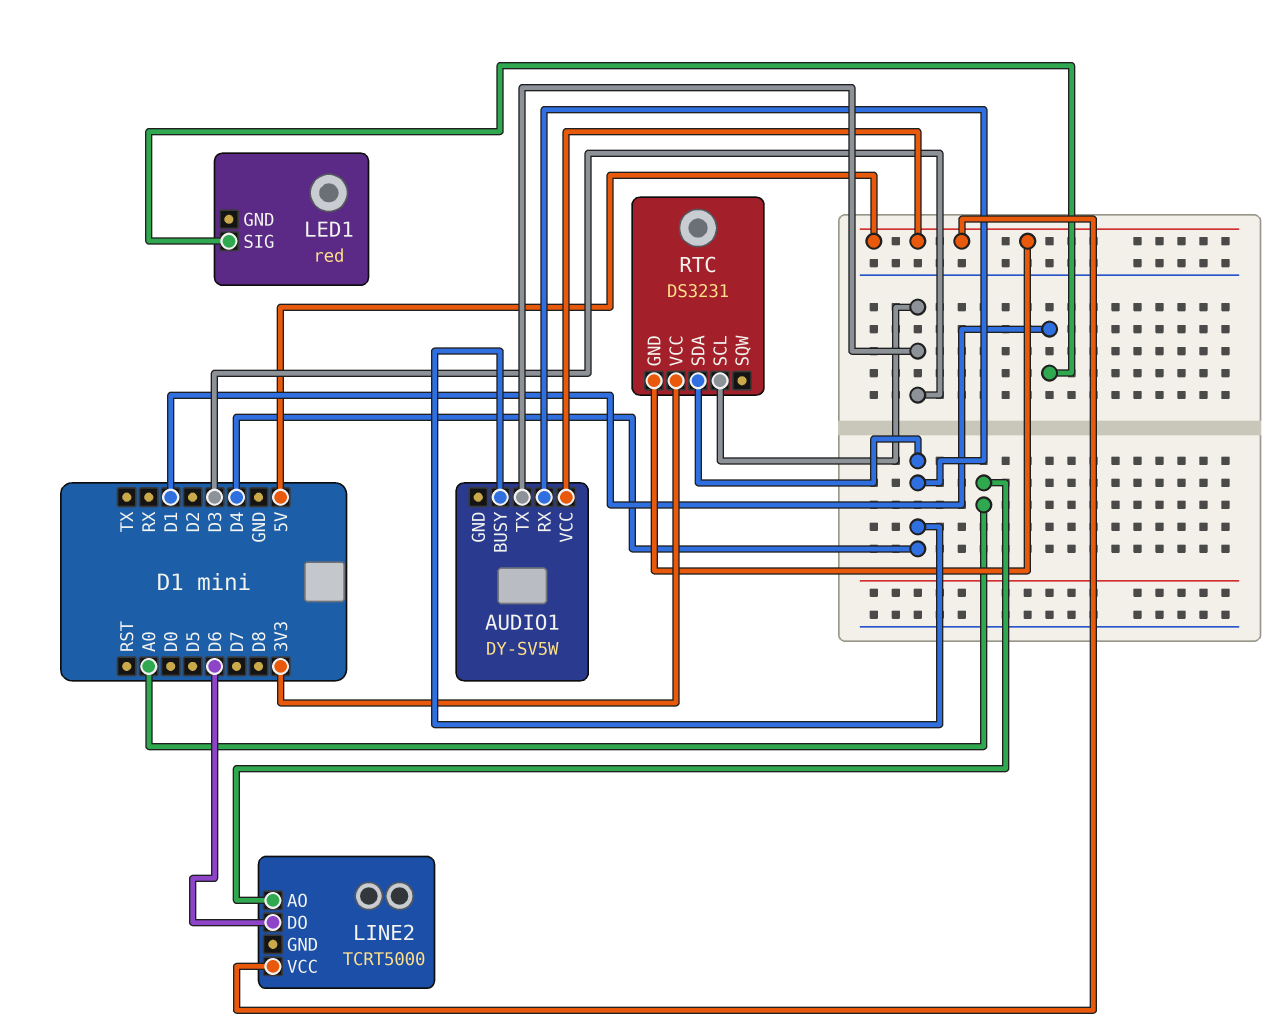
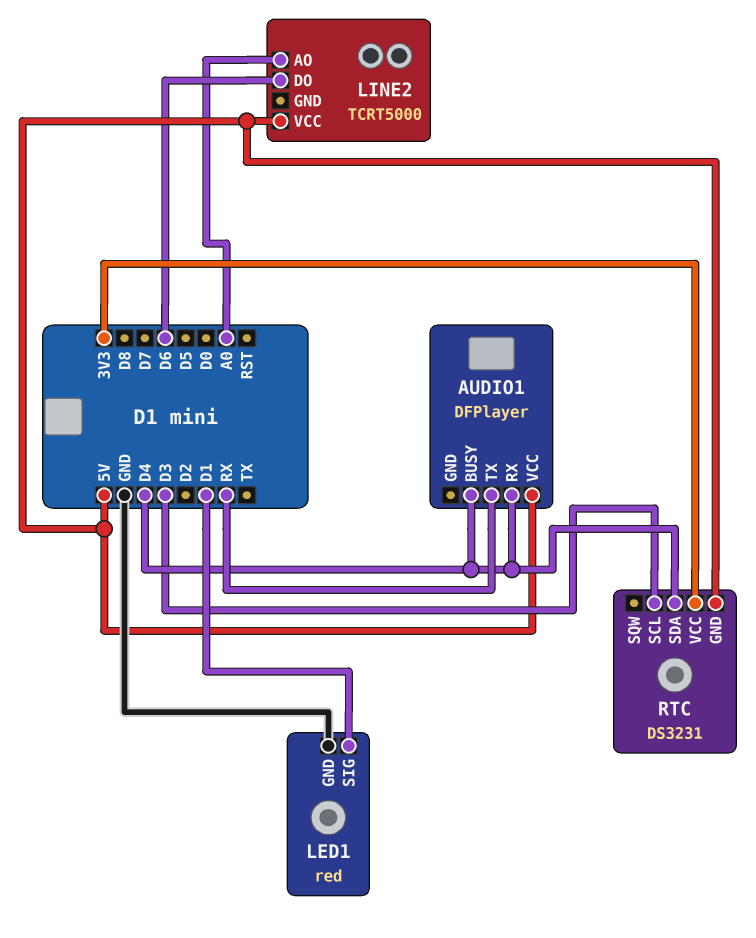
AUDIO1: DY-SV5W -> DFPlayer
AUDIO1 pin TX: D3 -> RX
LED1 pin GND: none -> GND

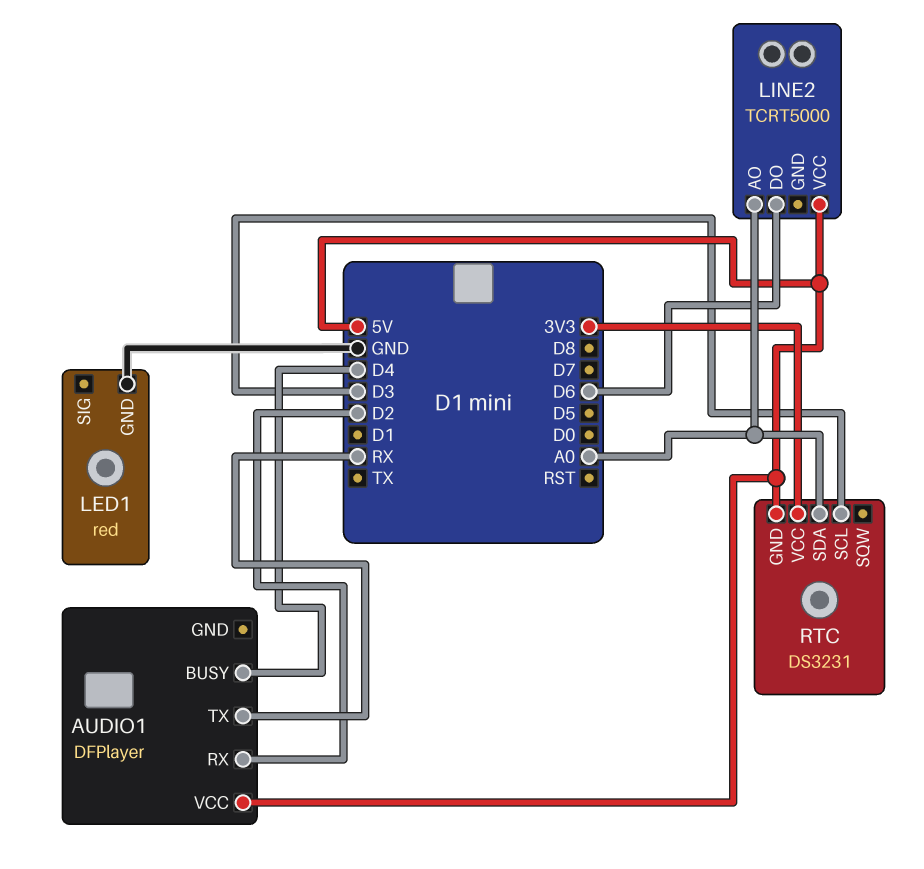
AUDIO1 pin RX: D4 -> D2
LED1 pin SIG: D1 -> none
RTC pin SDA: D4 -> A0

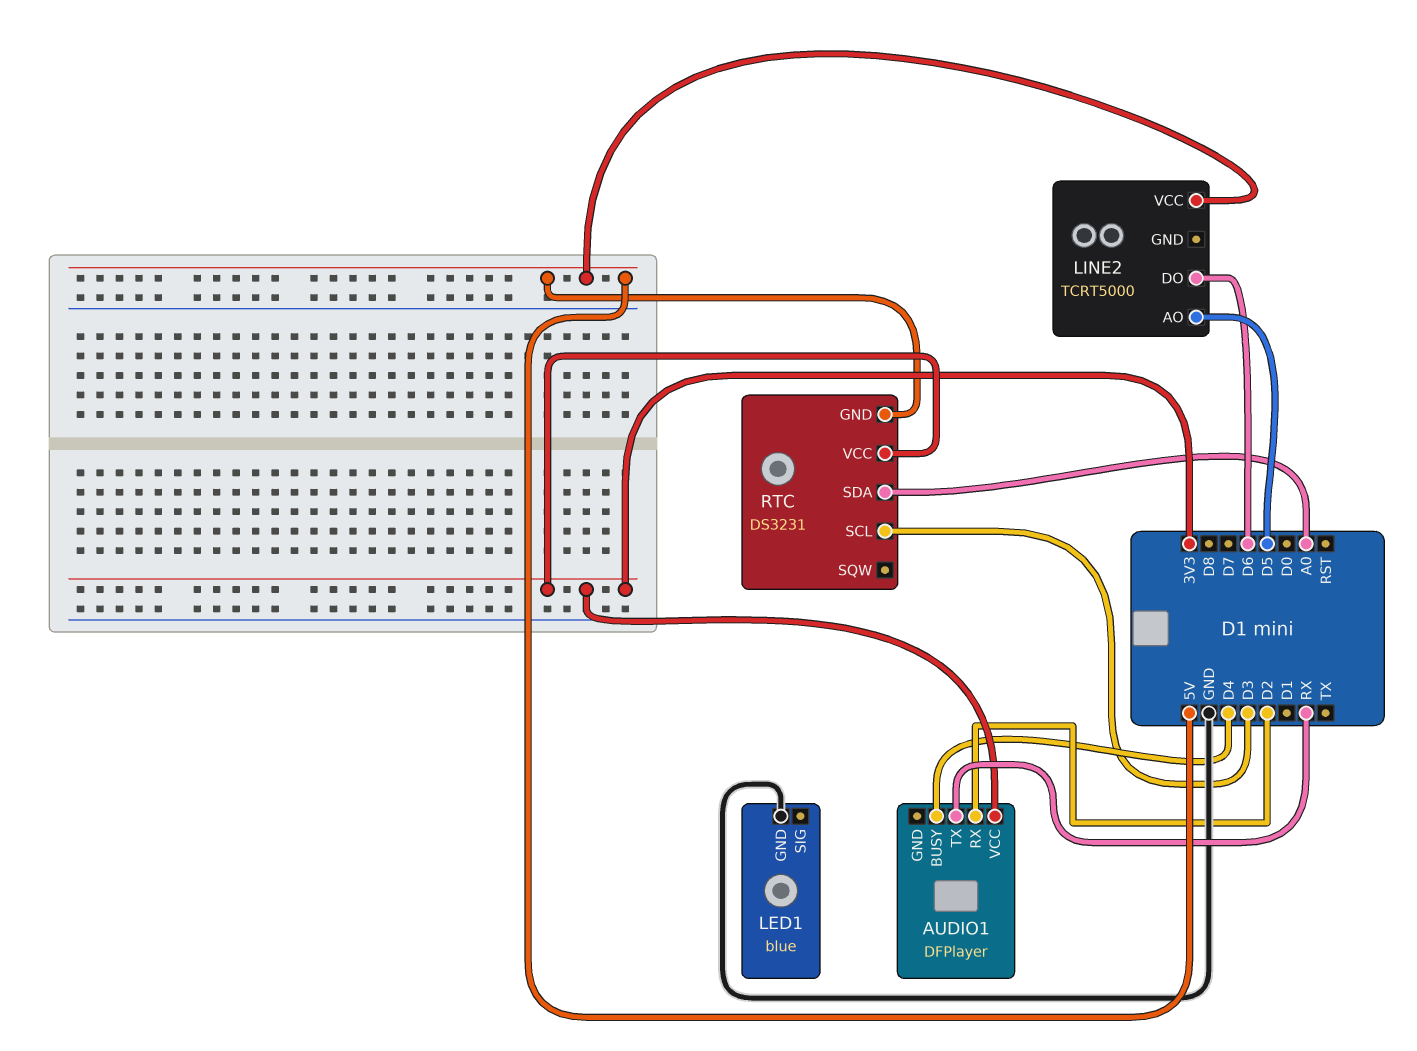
AUDIO1 pin VCC: 5V -> 3V3
LED1: red -> blue
LINE2 pin AO: A0 -> D5

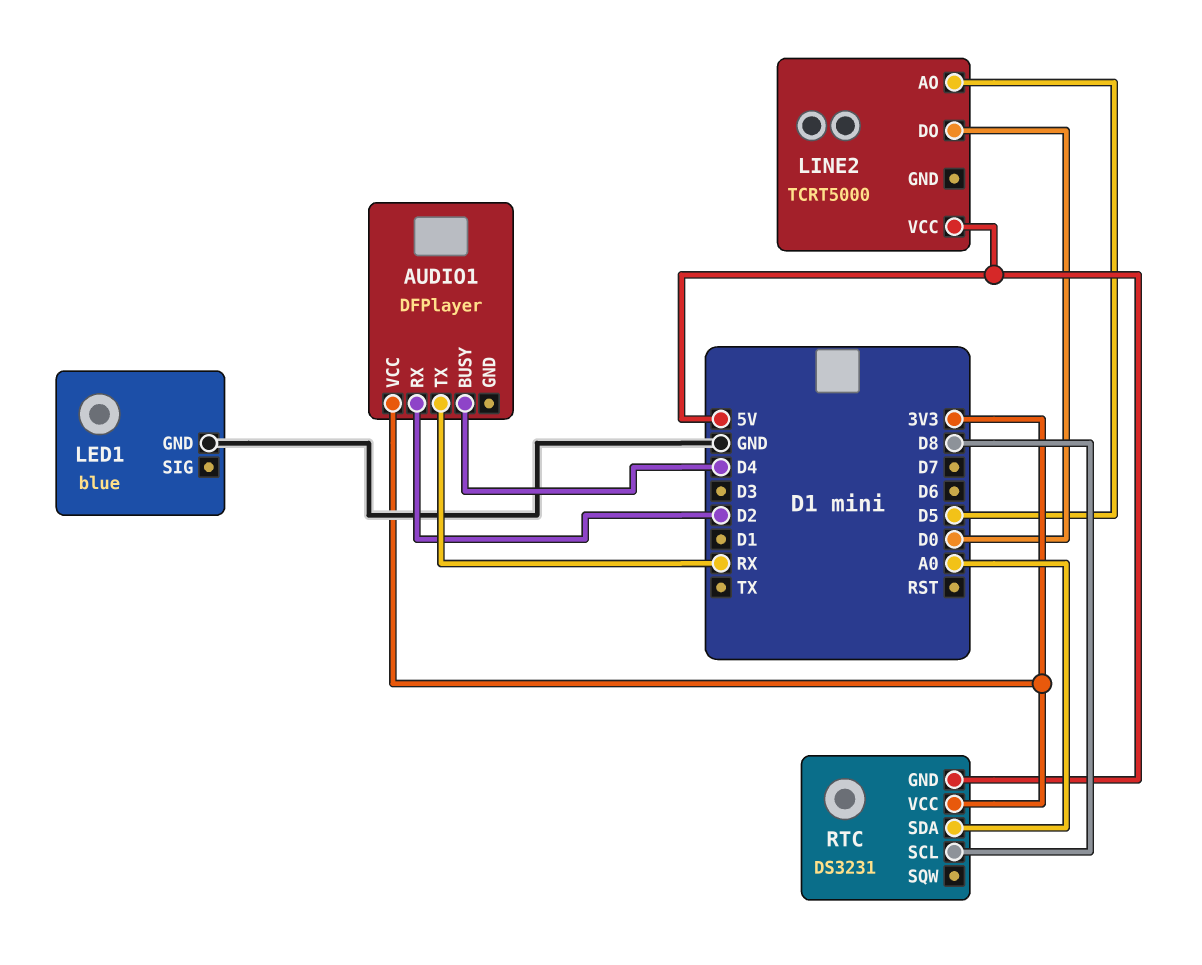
LINE2 pin DO: D6 -> D0
RTC pin SCL: D3 -> D8

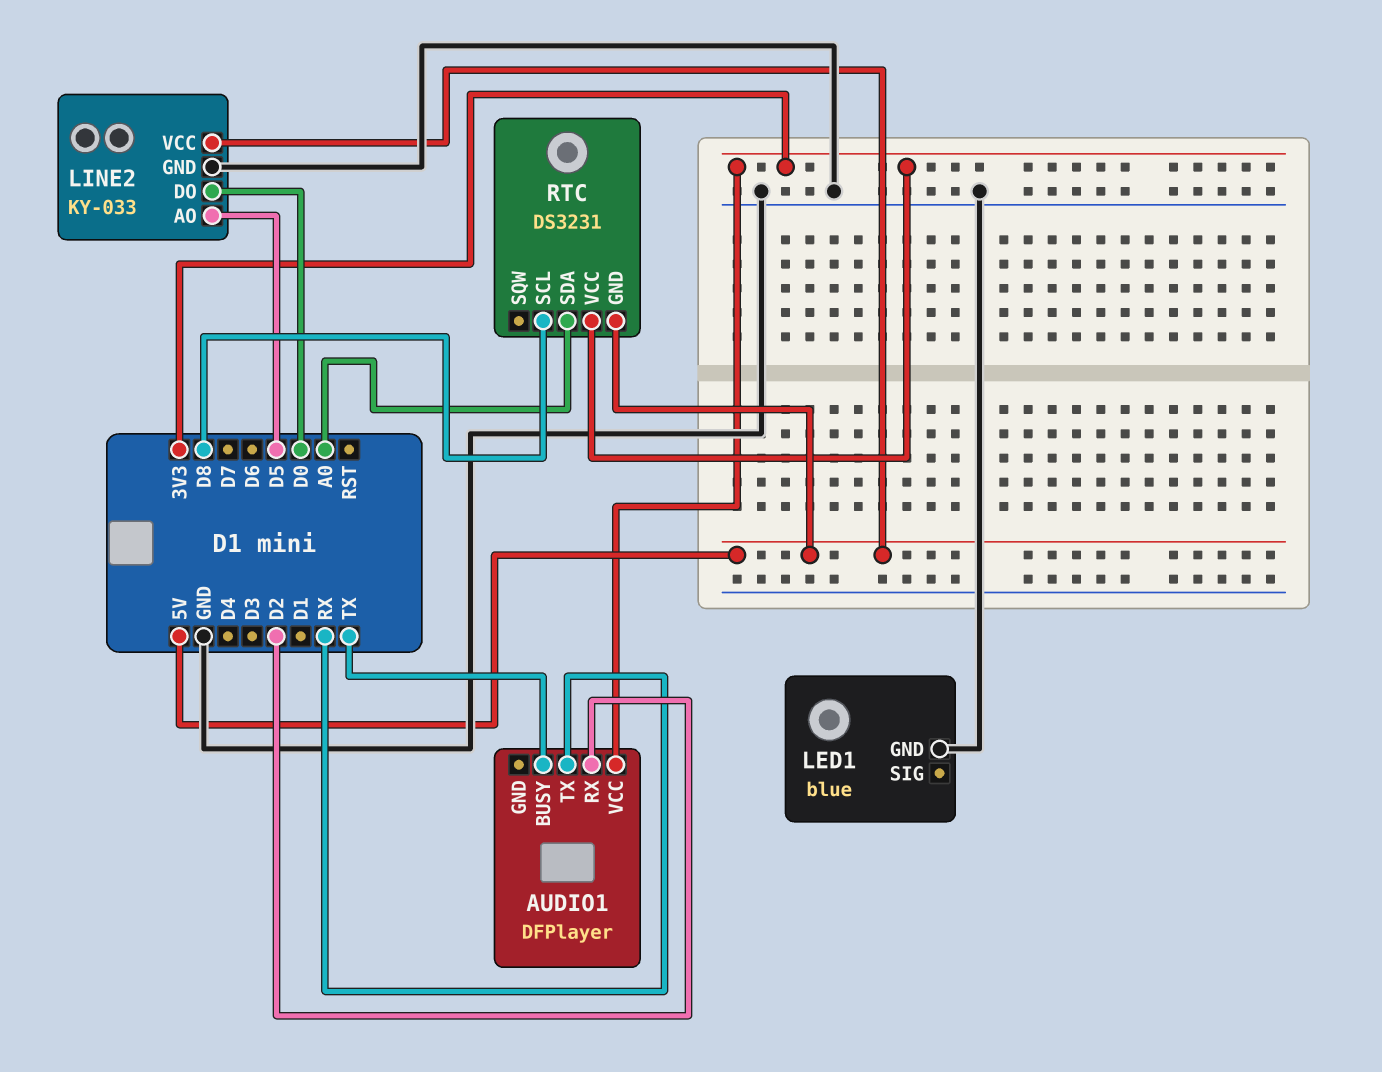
AUDIO1 pin BUSY: D4 -> TX
LINE2: TCRT5000 -> KY-033
LINE2 pin GND: none -> GND

